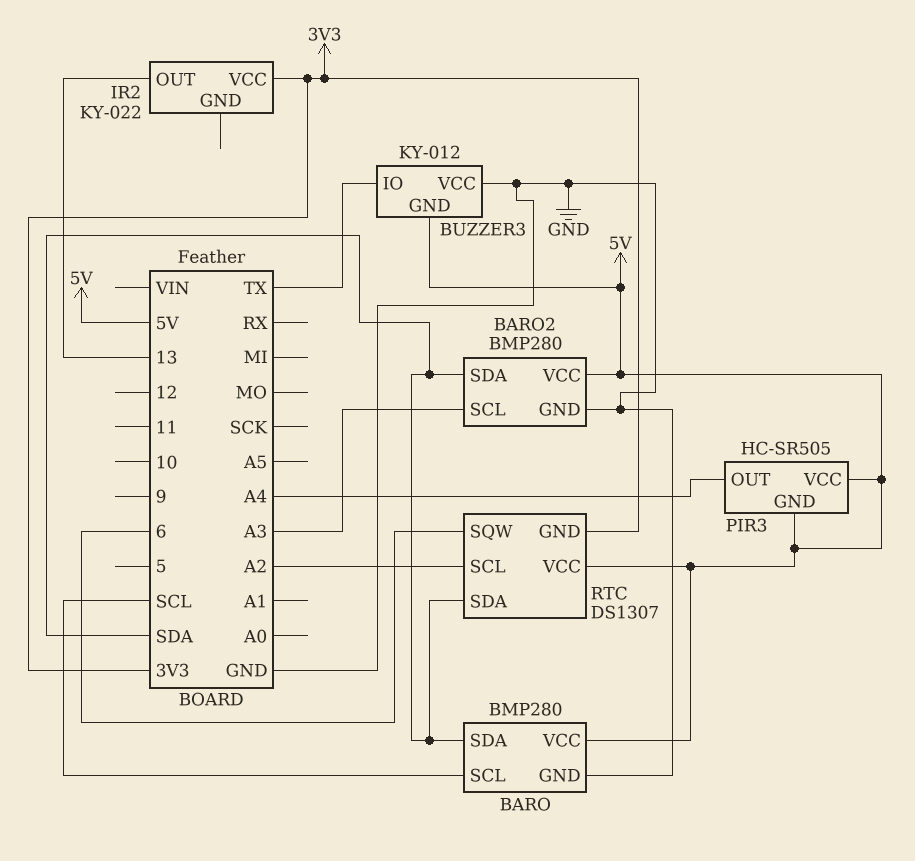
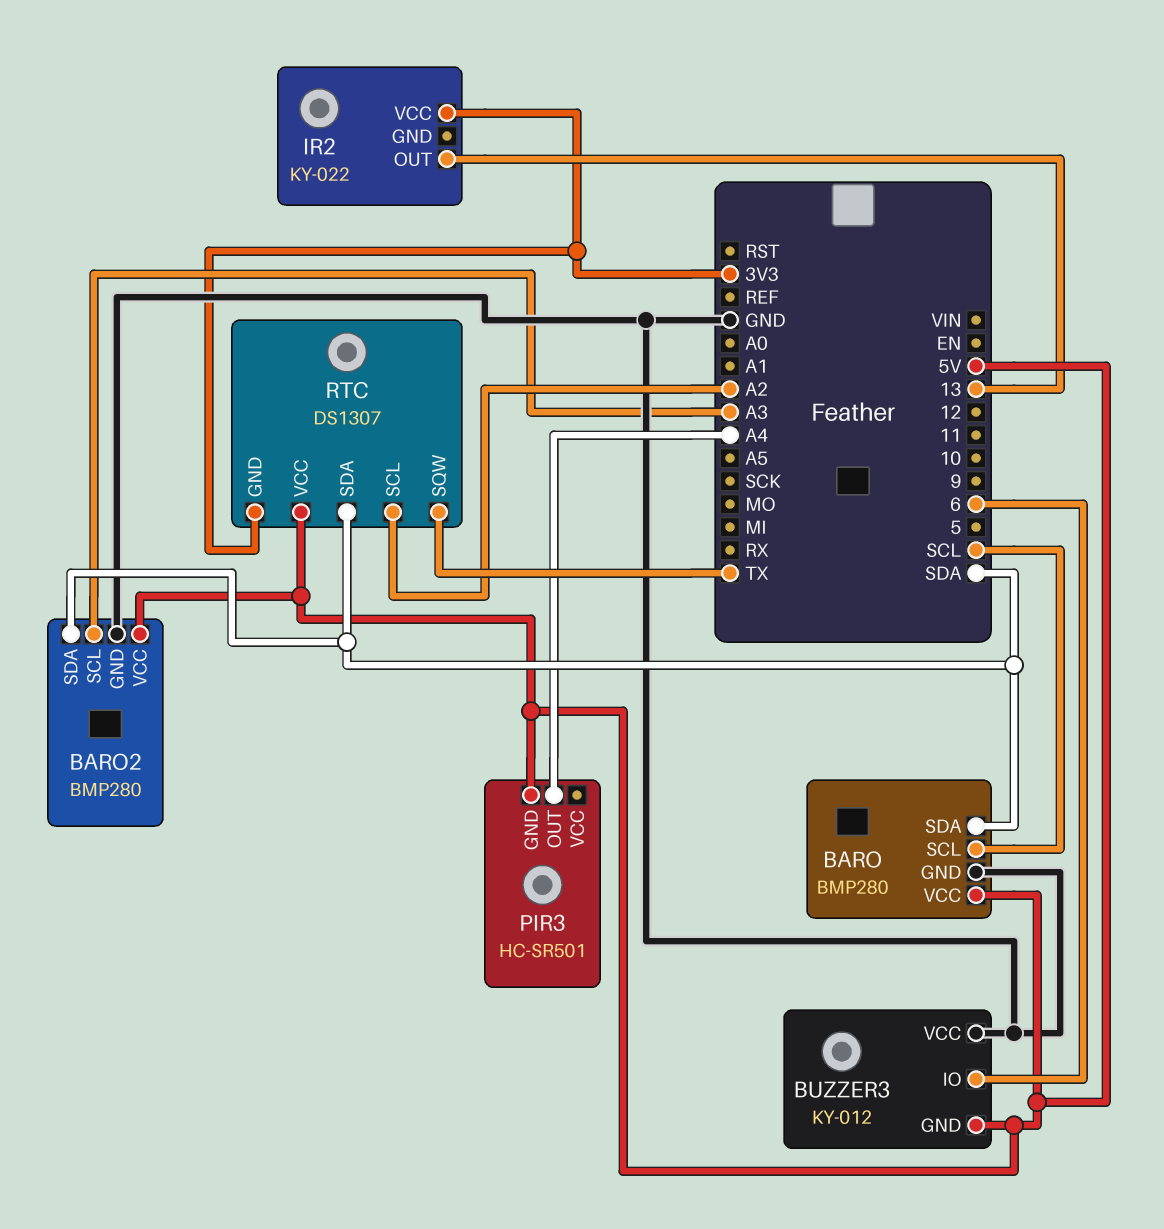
BUZZER3 pin IO: TX -> 6
PIR3: HC-SR505 -> HC-SR501
PIR3 pin VCC: 5V -> none
RTC pin SQW: 6 -> TX

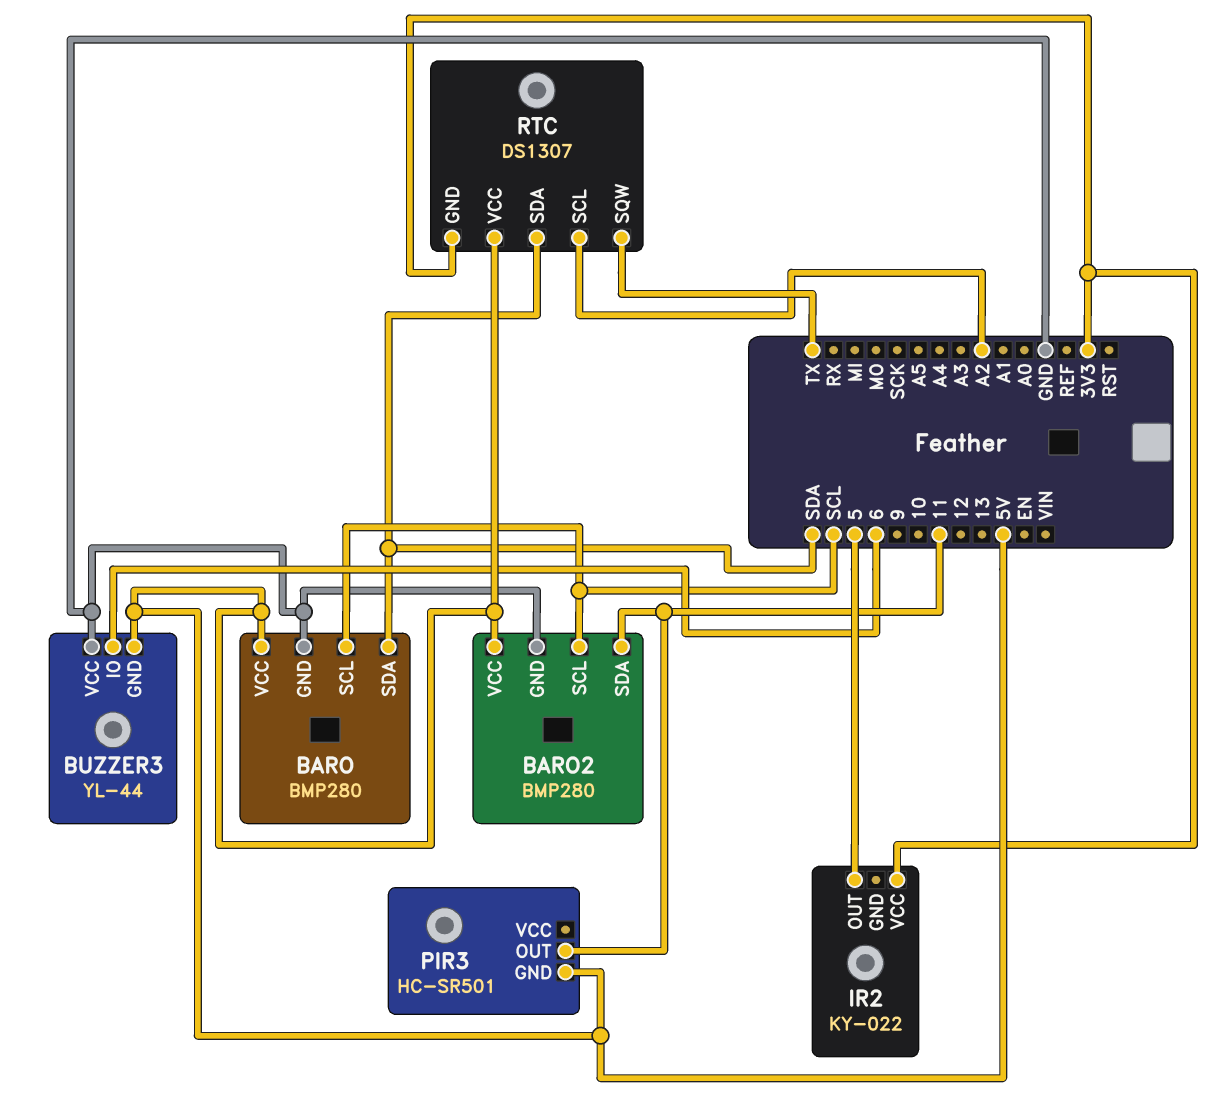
BARO2 pin SCL: A3 -> SCL
BARO2 pin SDA: SDA -> 11
BUZZER3: KY-012 -> YL-44
IR2 pin OUT: 13 -> 5
PIR3 pin OUT: A4 -> 11

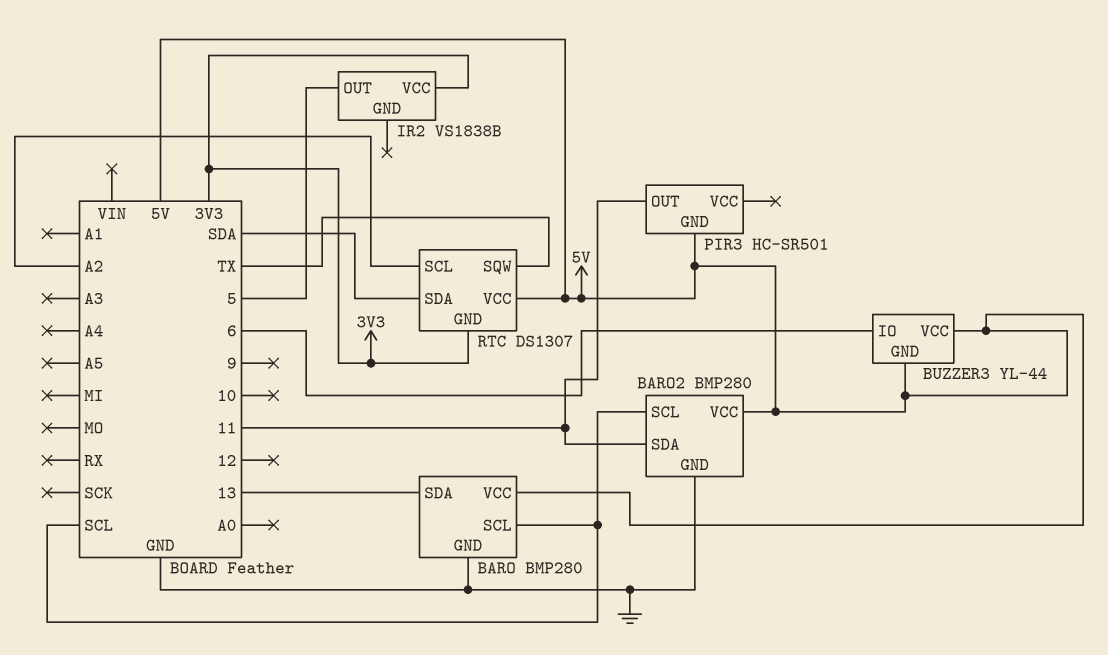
BARO pin SDA: SDA -> 13
BUZZER3 pin VCC: GND -> 5V
IR2: KY-022 -> VS1838B

